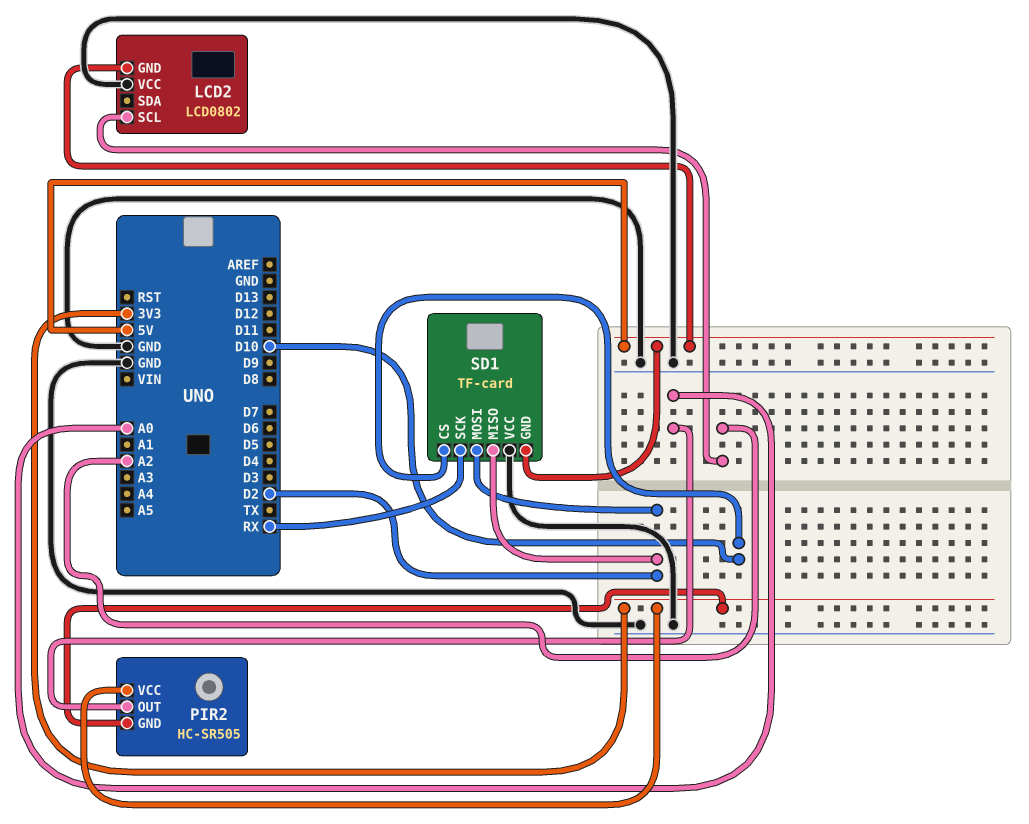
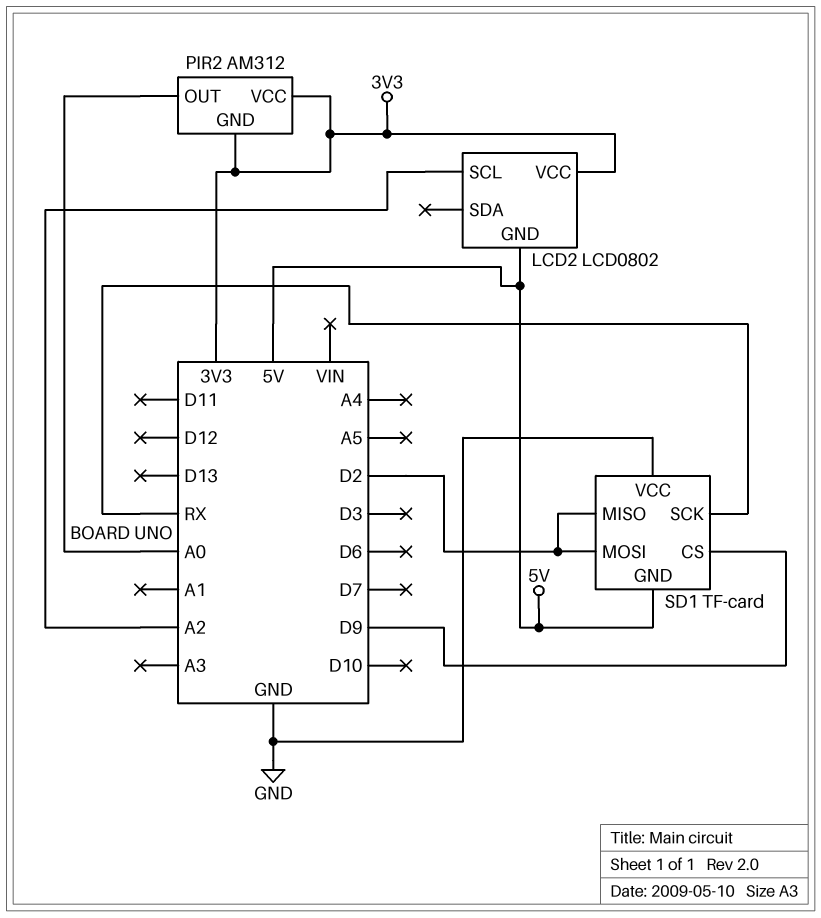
LCD2 pin VCC: GND -> 3V3
PIR2: HC-SR505 -> AM312
SD1 pin CS: D10 -> D9

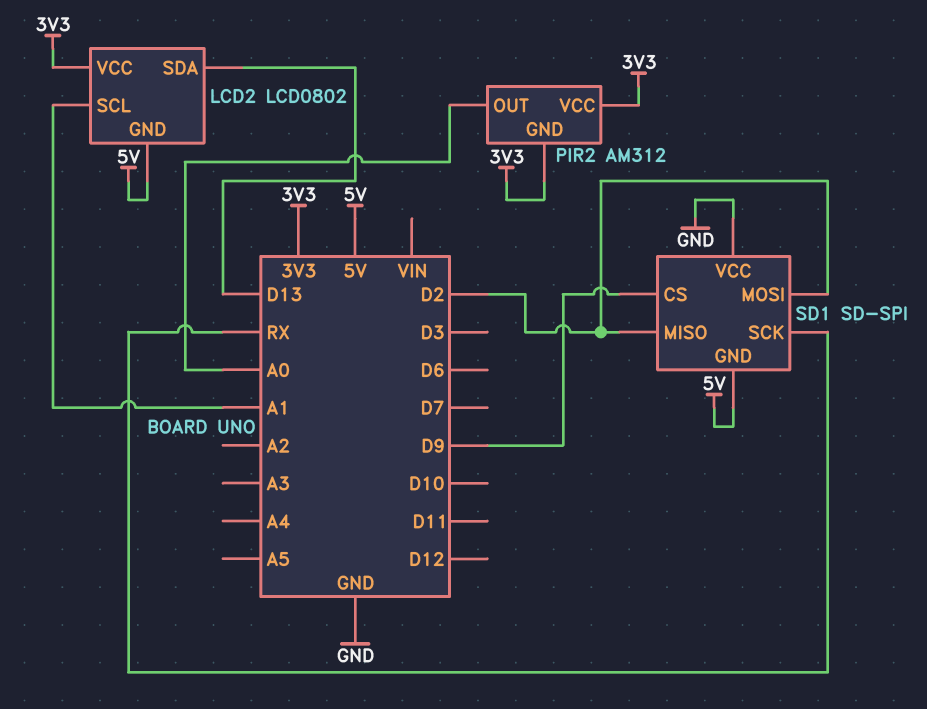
LCD2 pin SCL: A2 -> A1
LCD2 pin SDA: none -> D13
SD1: TF-card -> SD-SPI

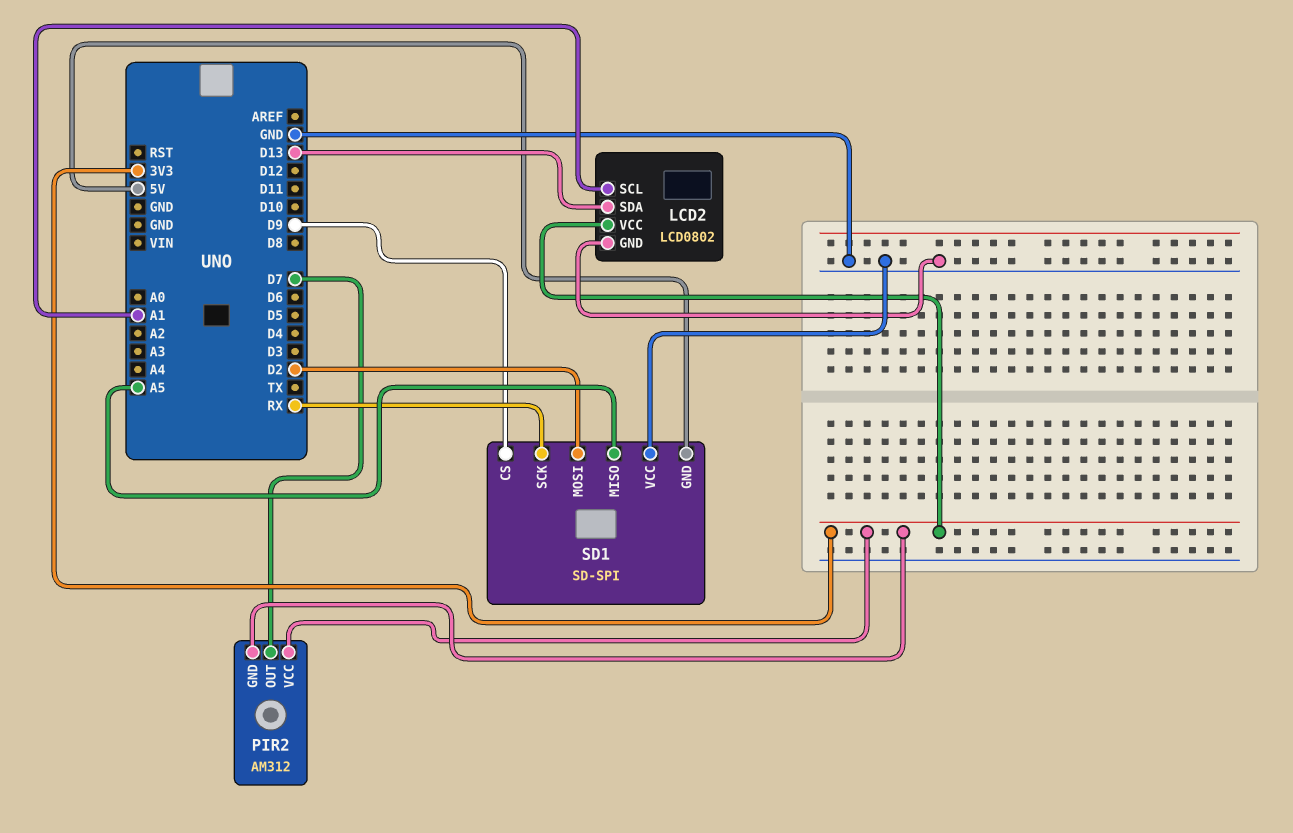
LCD2 pin GND: 5V -> GND
PIR2 pin OUT: A0 -> D7
SD1 pin MISO: D2 -> A5

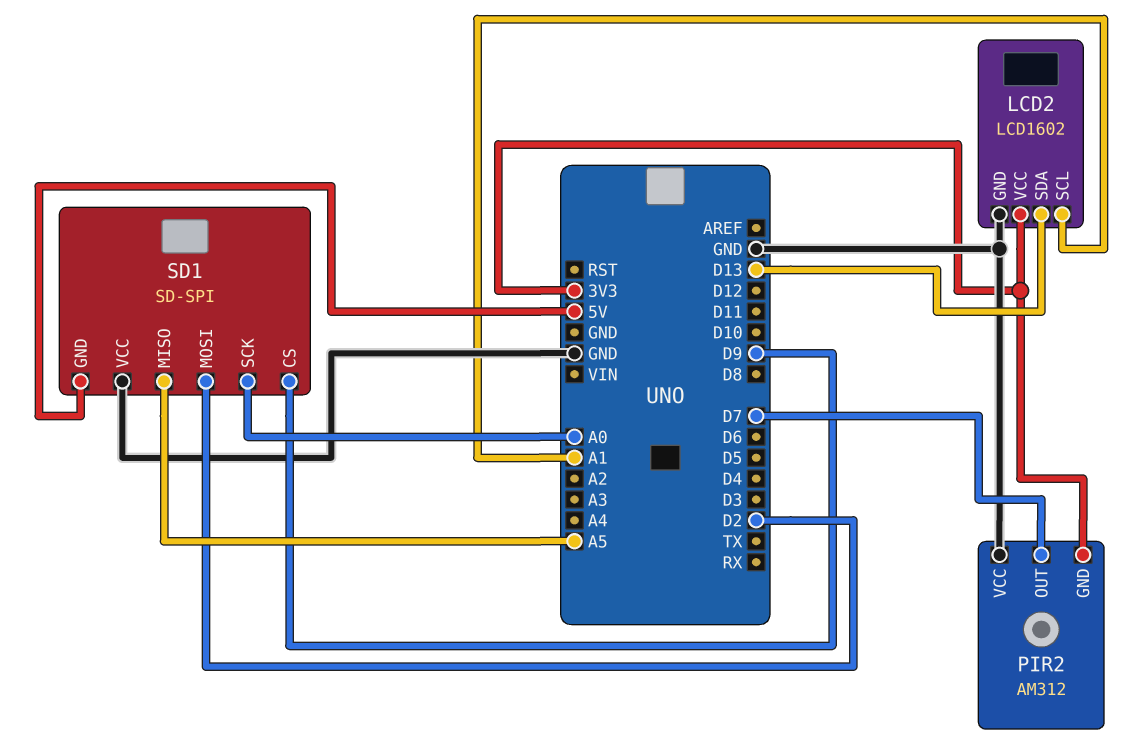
LCD2: LCD0802 -> LCD1602
PIR2 pin VCC: 3V3 -> GND
SD1 pin SCK: RX -> A0

